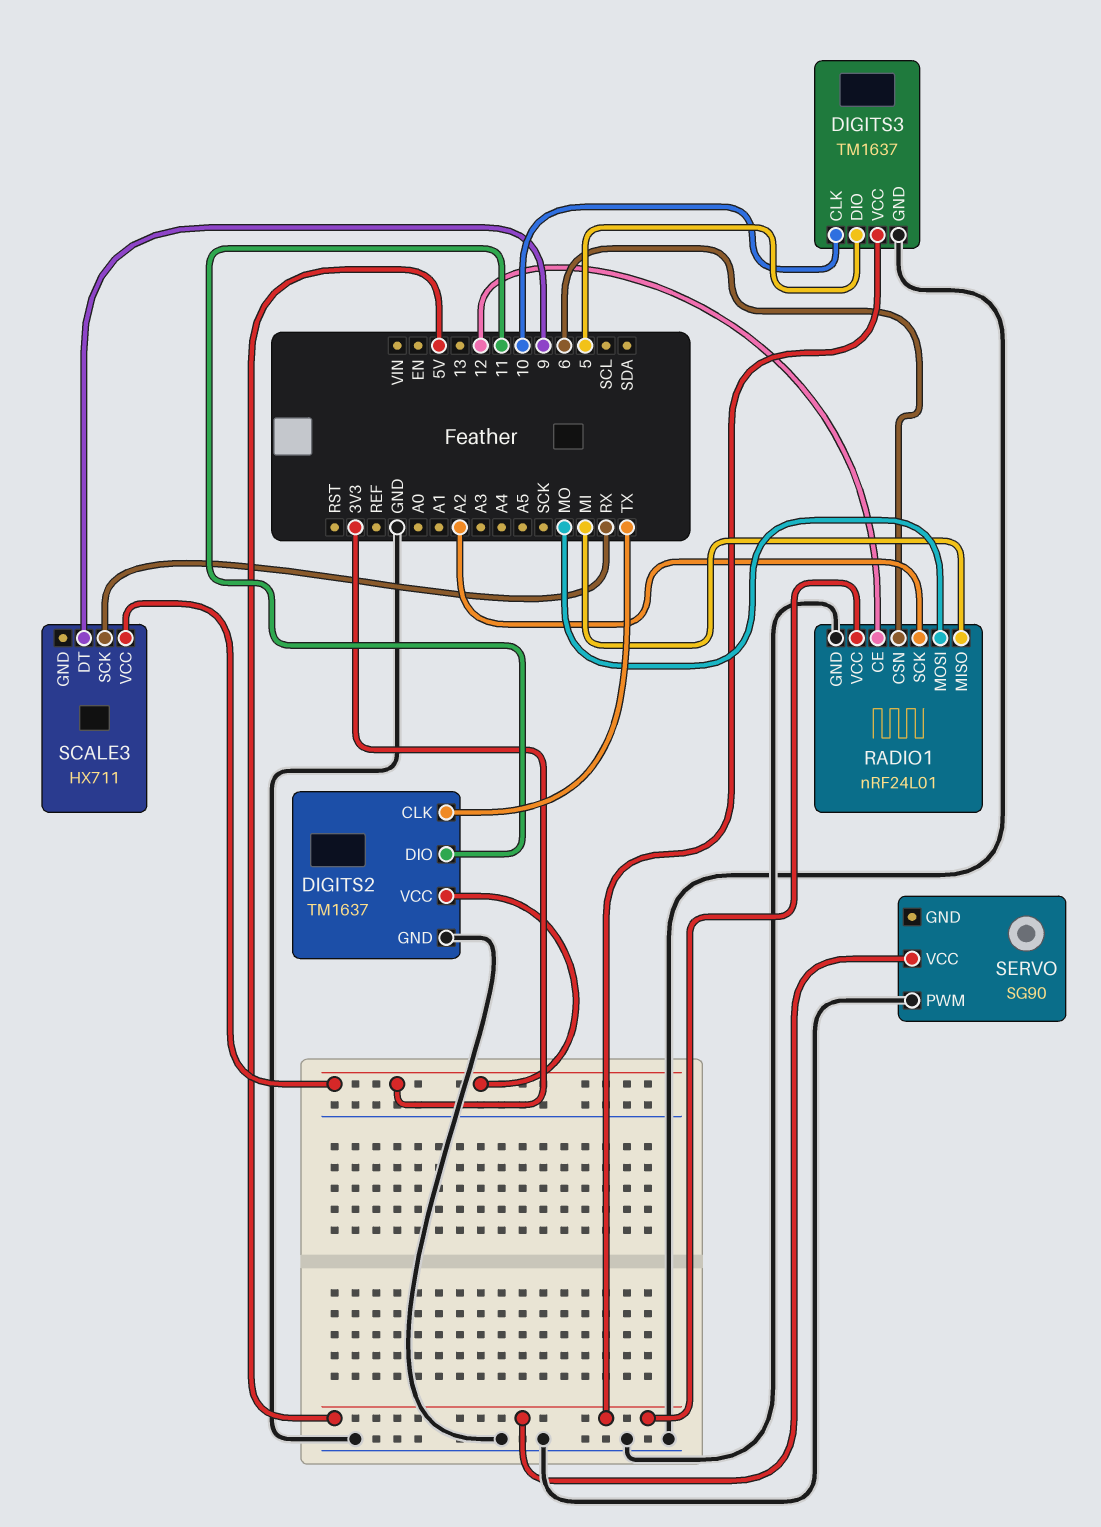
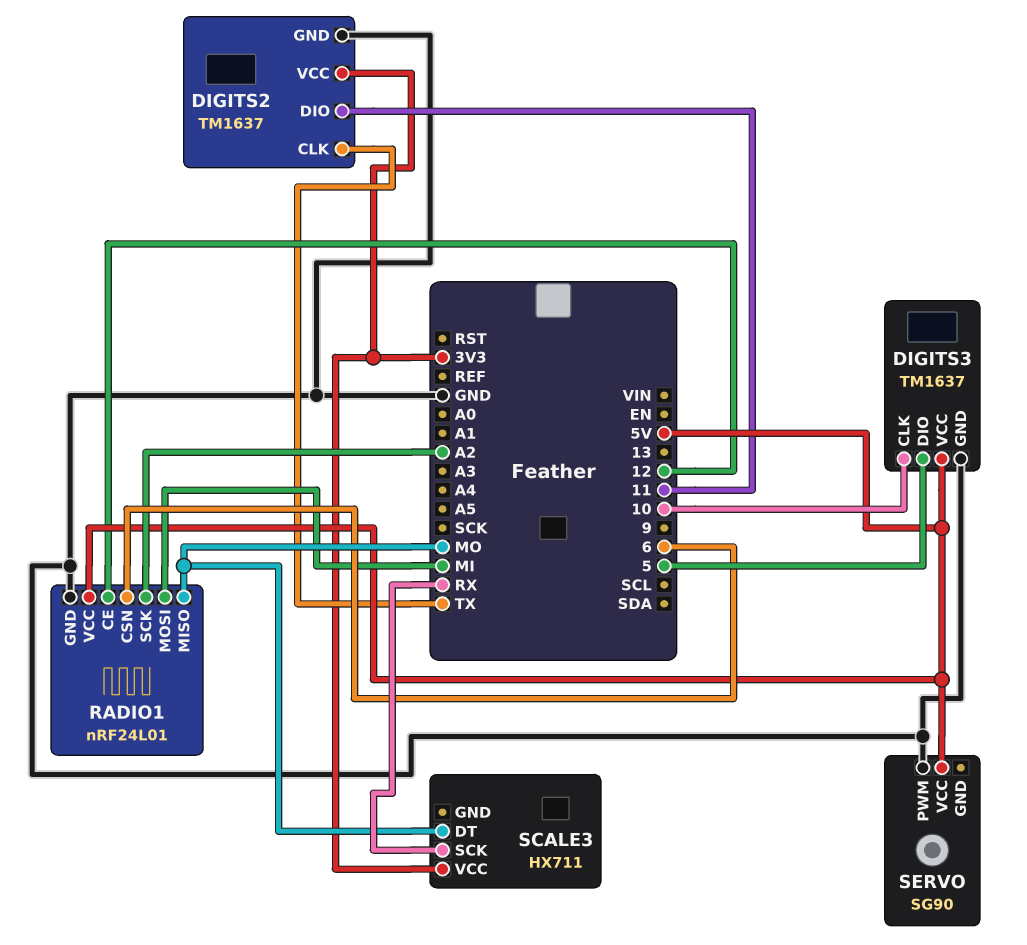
RADIO1 pin MISO: MI -> MO
RADIO1 pin MOSI: MO -> MI
SCALE3 pin DT: 9 -> MO

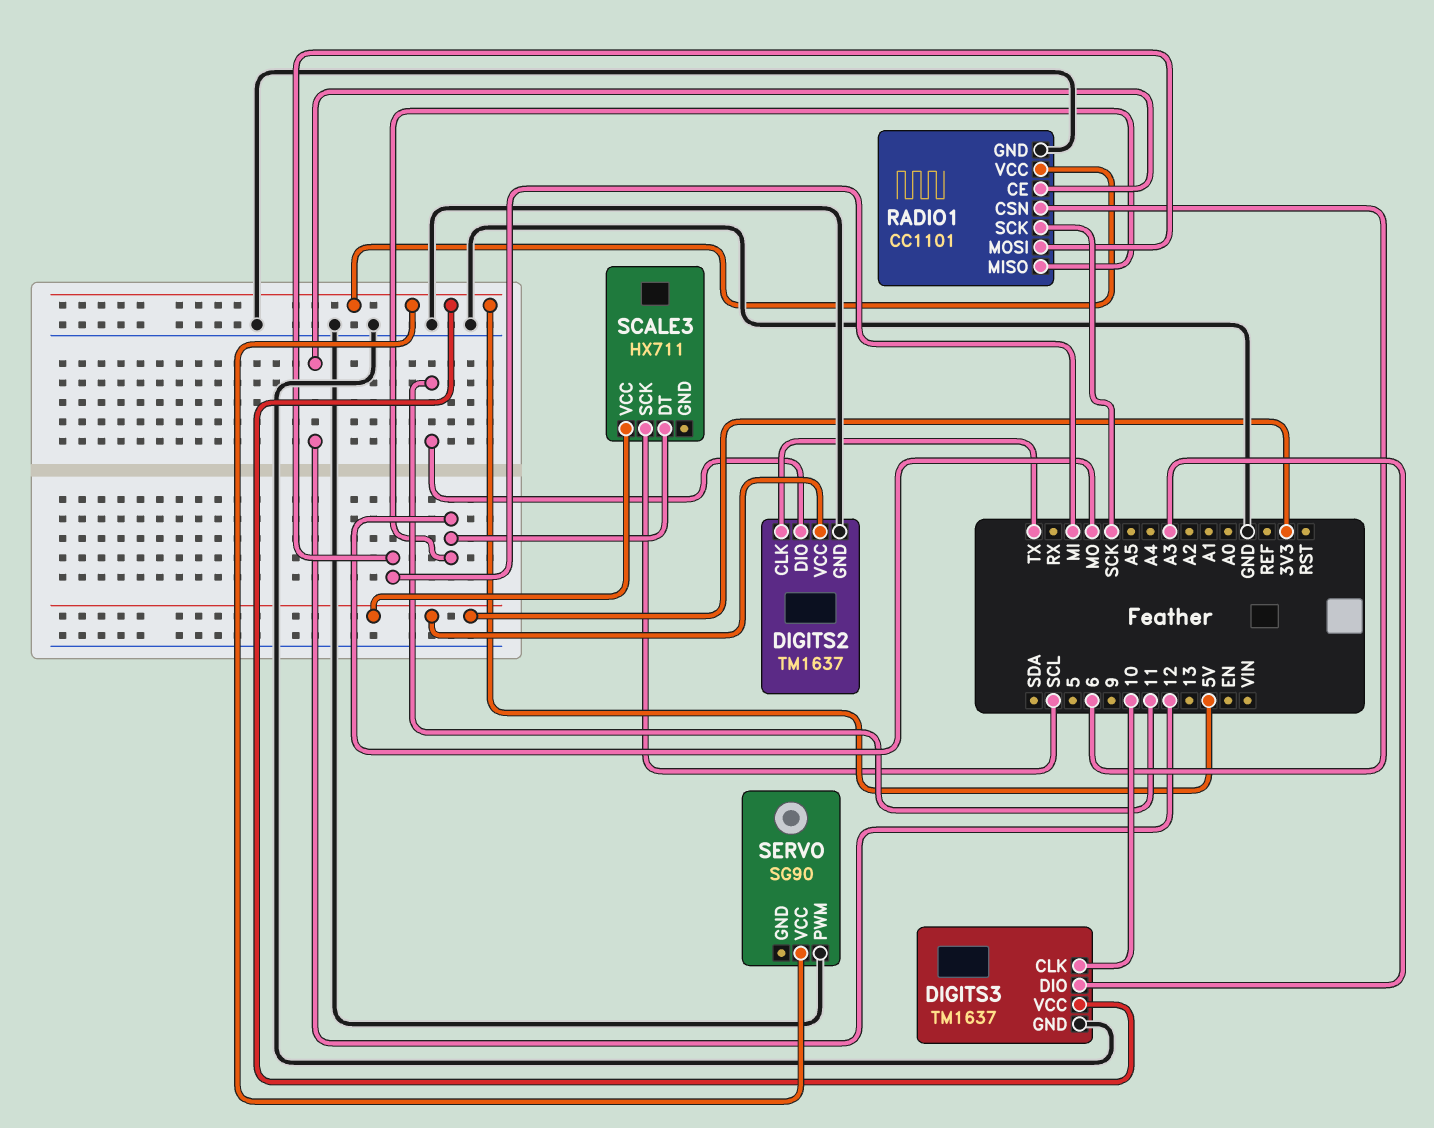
DIGITS3 pin DIO: 5 -> A3
RADIO1: nRF24L01 -> CC1101
RADIO1 pin SCK: A2 -> SCK
SCALE3 pin SCK: RX -> SCL

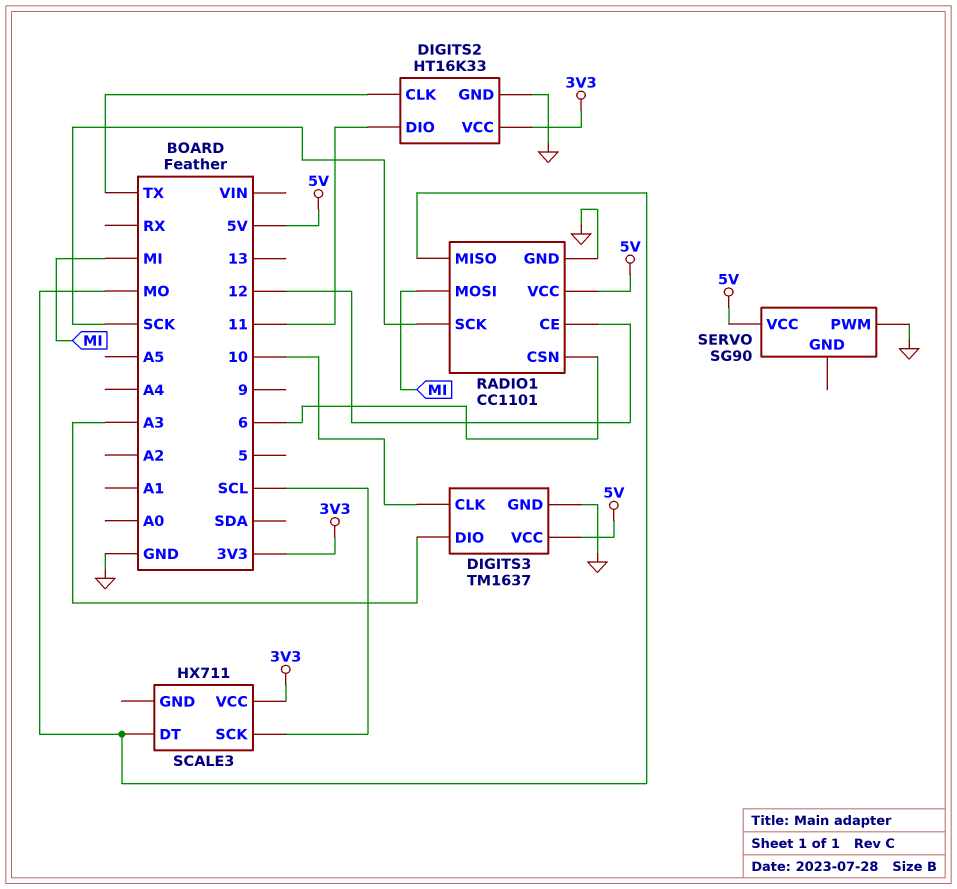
DIGITS2: TM1637 -> HT16K33

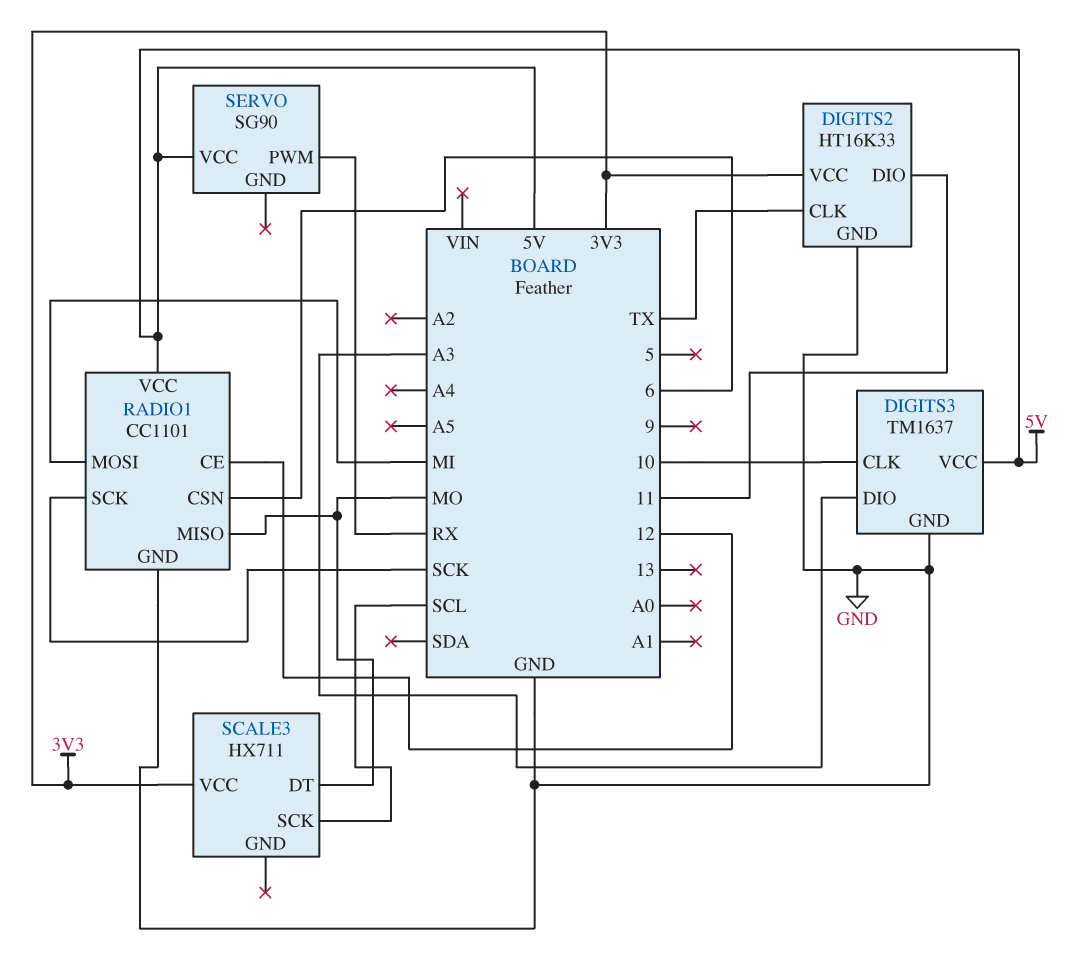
SERVO pin PWM: GND -> RX

